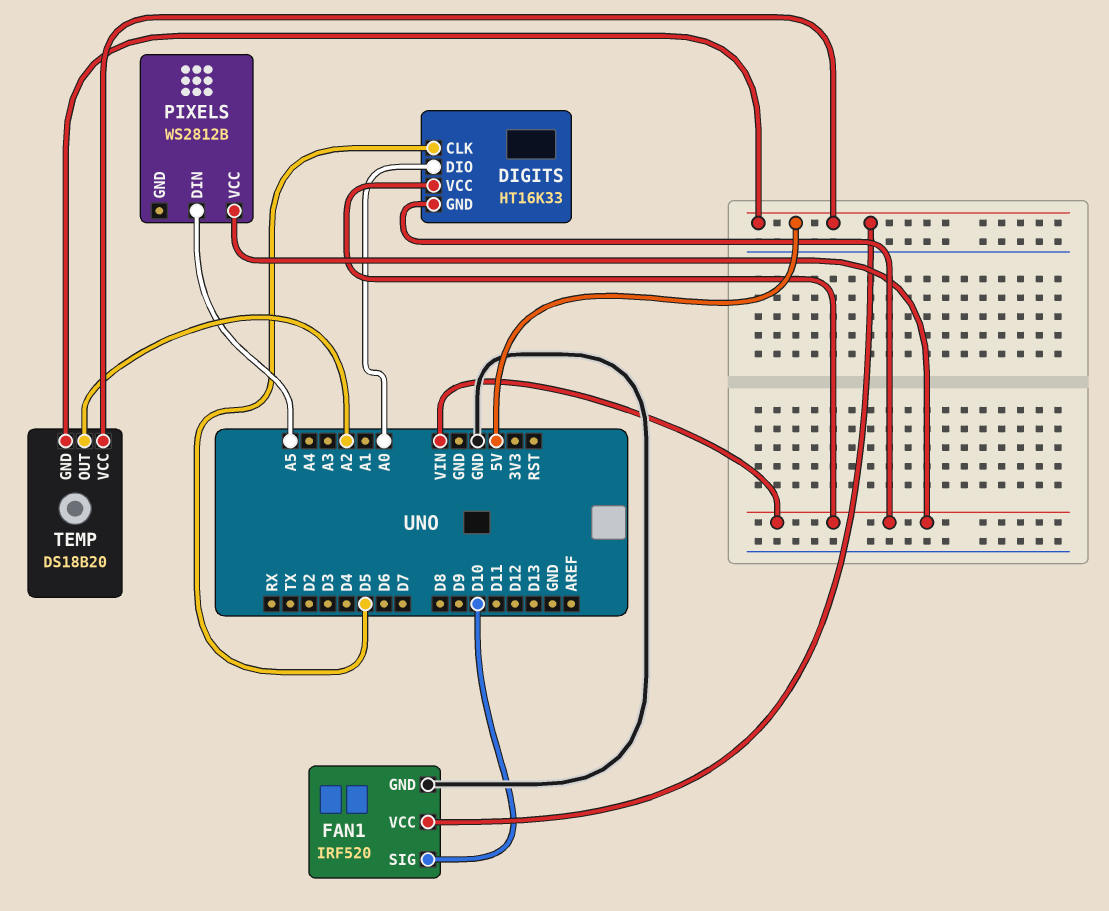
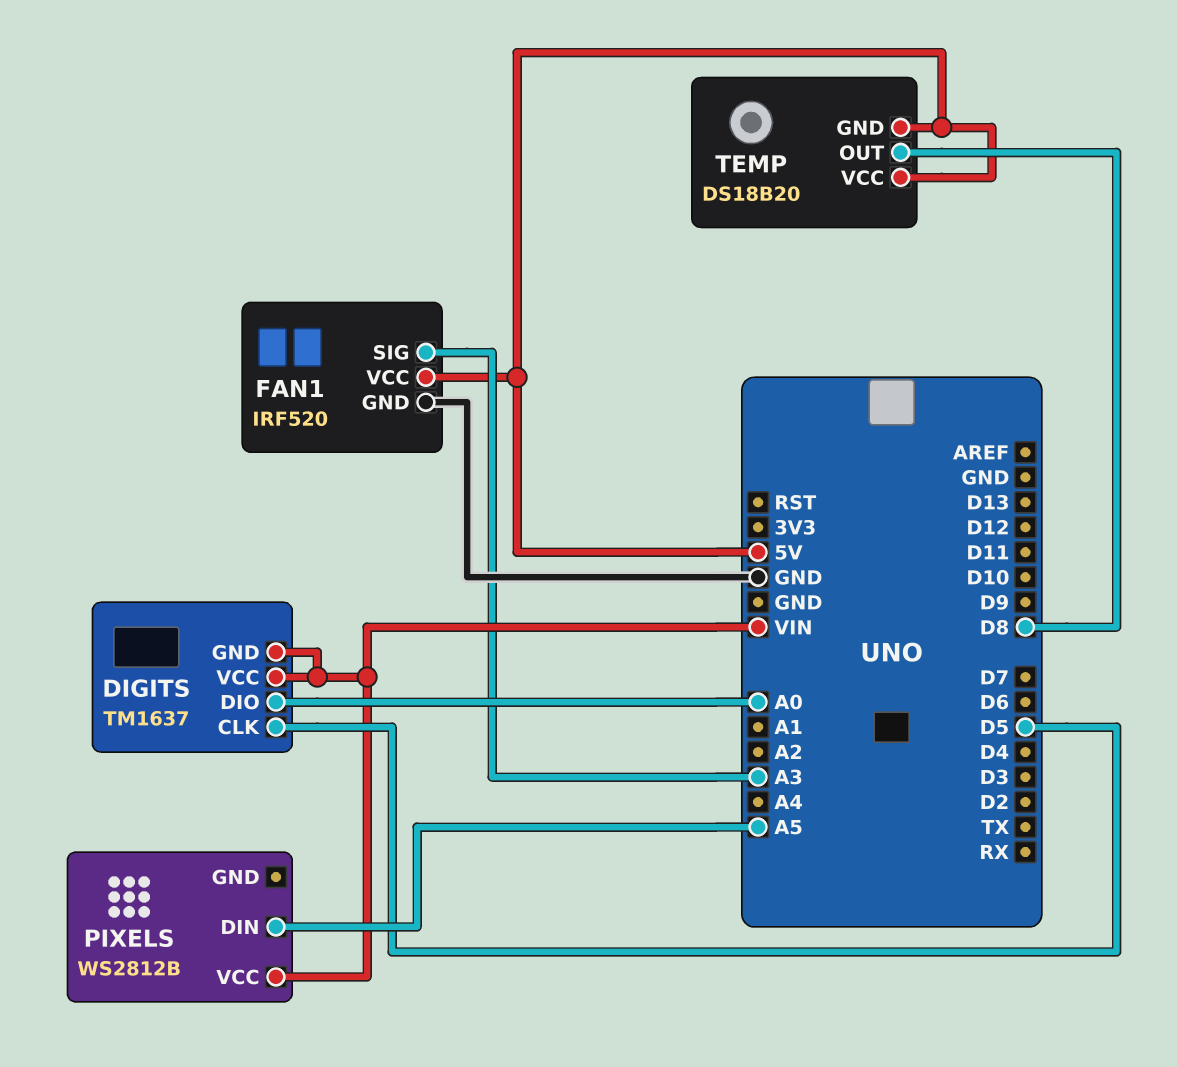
DIGITS: HT16K33 -> TM1637
FAN1 pin SIG: D10 -> A3
TEMP pin OUT: A2 -> D8

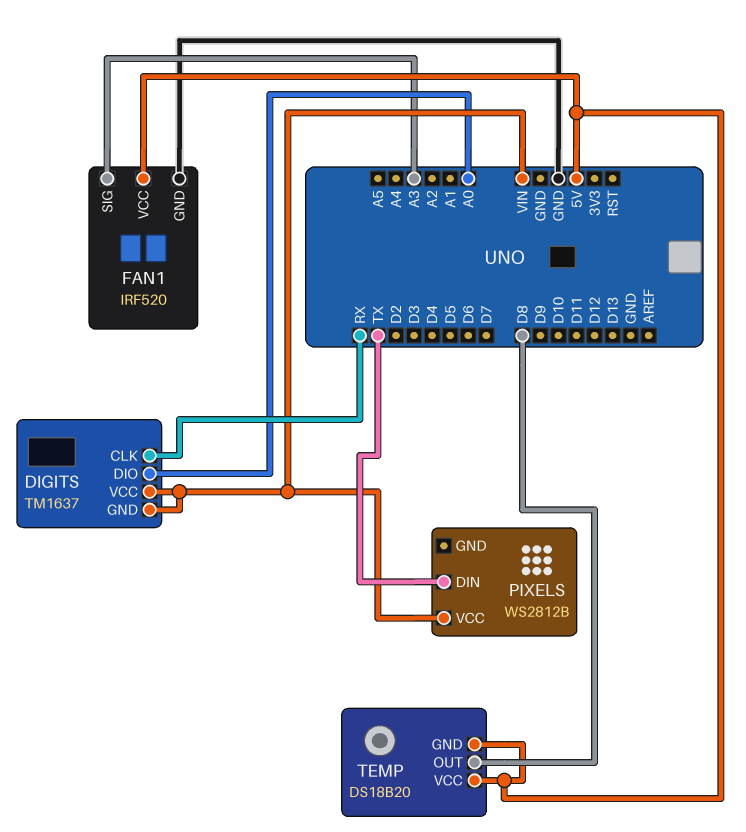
DIGITS pin CLK: D5 -> RX
PIXELS pin DIN: A5 -> TX

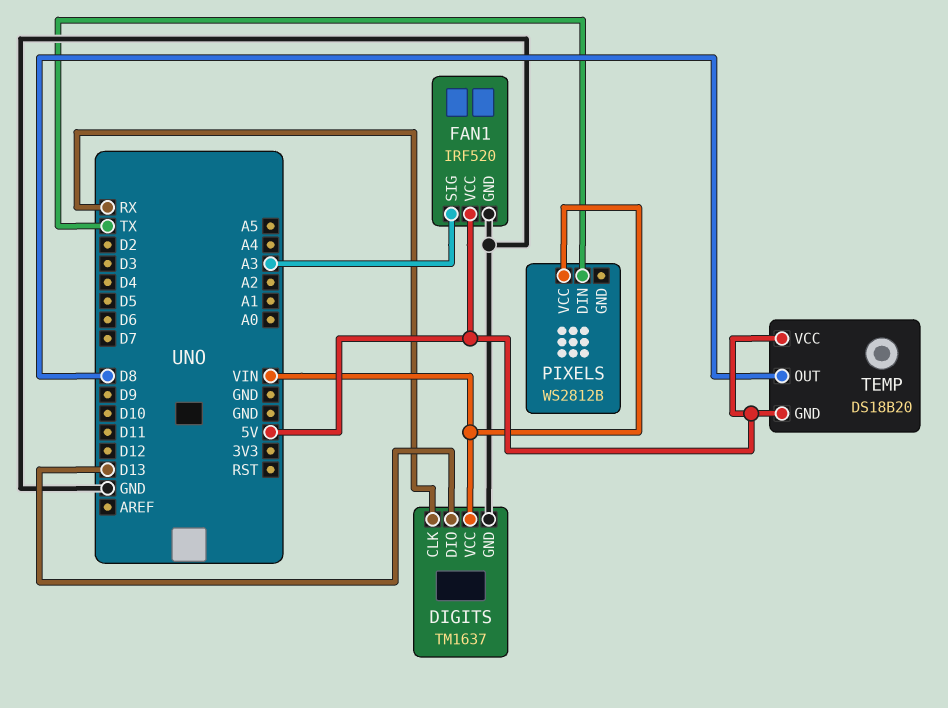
DIGITS pin DIO: A0 -> D13
DIGITS pin GND: VIN -> GND

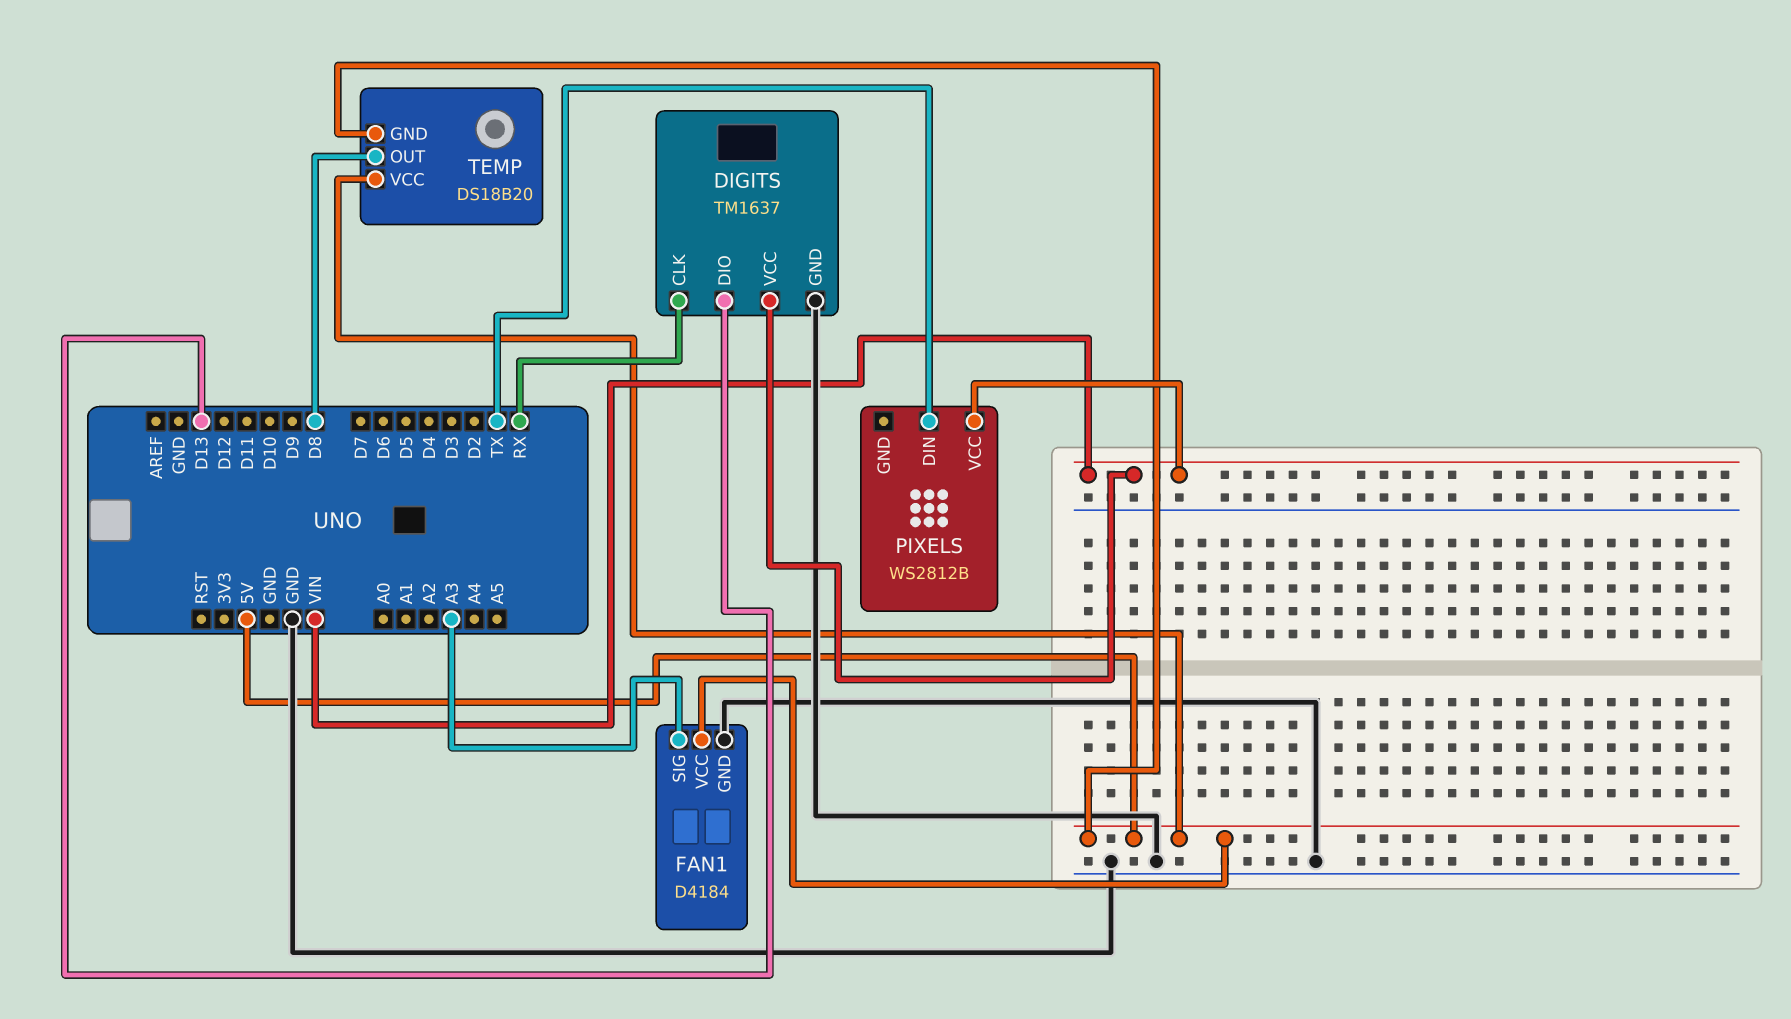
FAN1: IRF520 -> D4184

